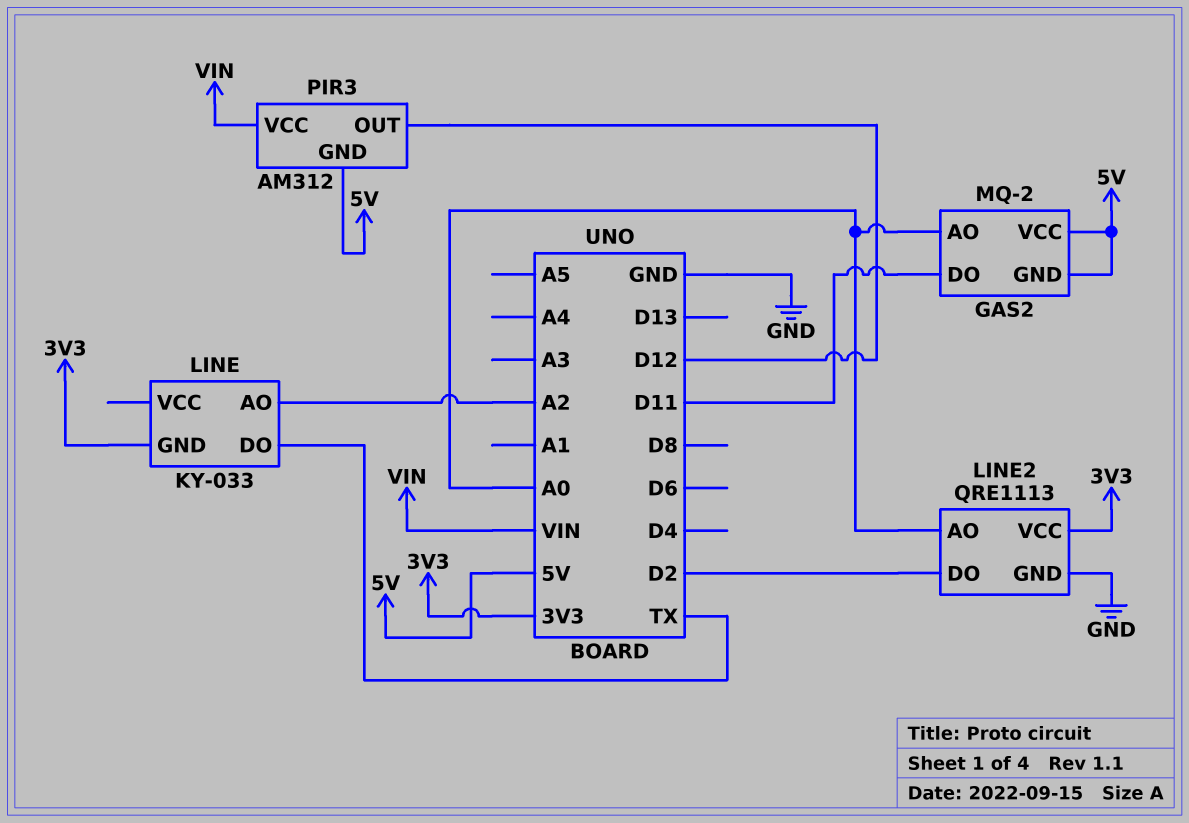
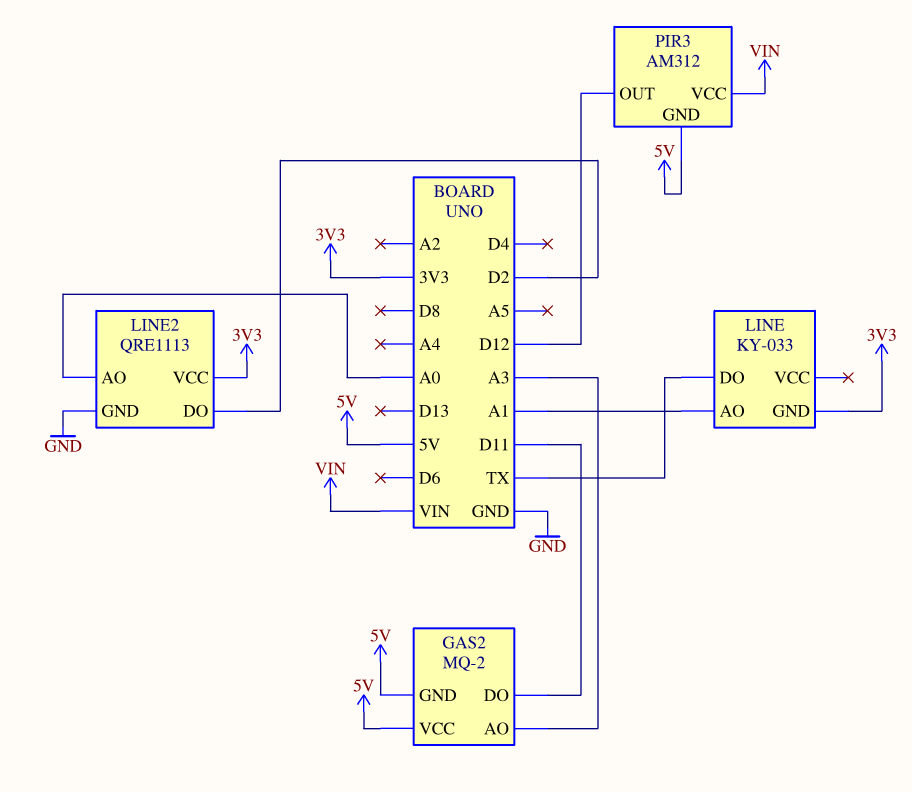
GAS2 pin AO: A0 -> A3
LINE pin AO: A2 -> A1

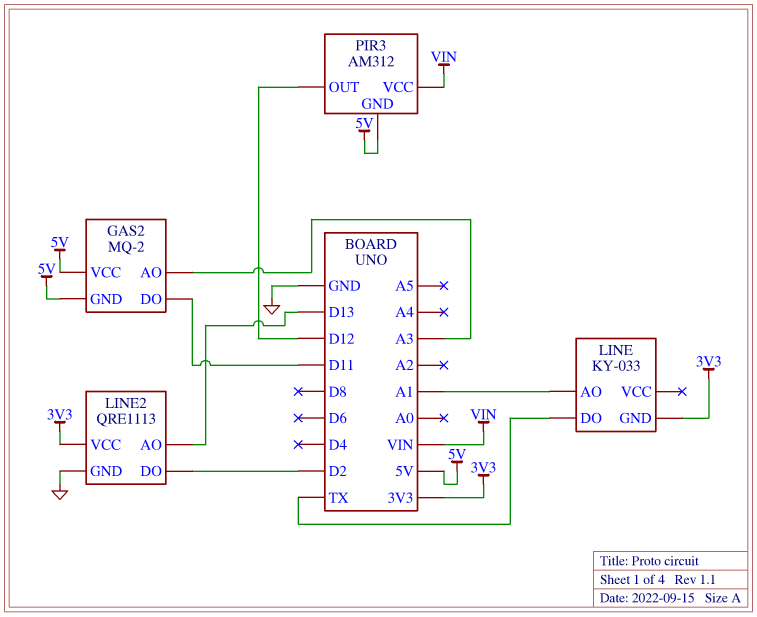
LINE2 pin AO: A0 -> D13

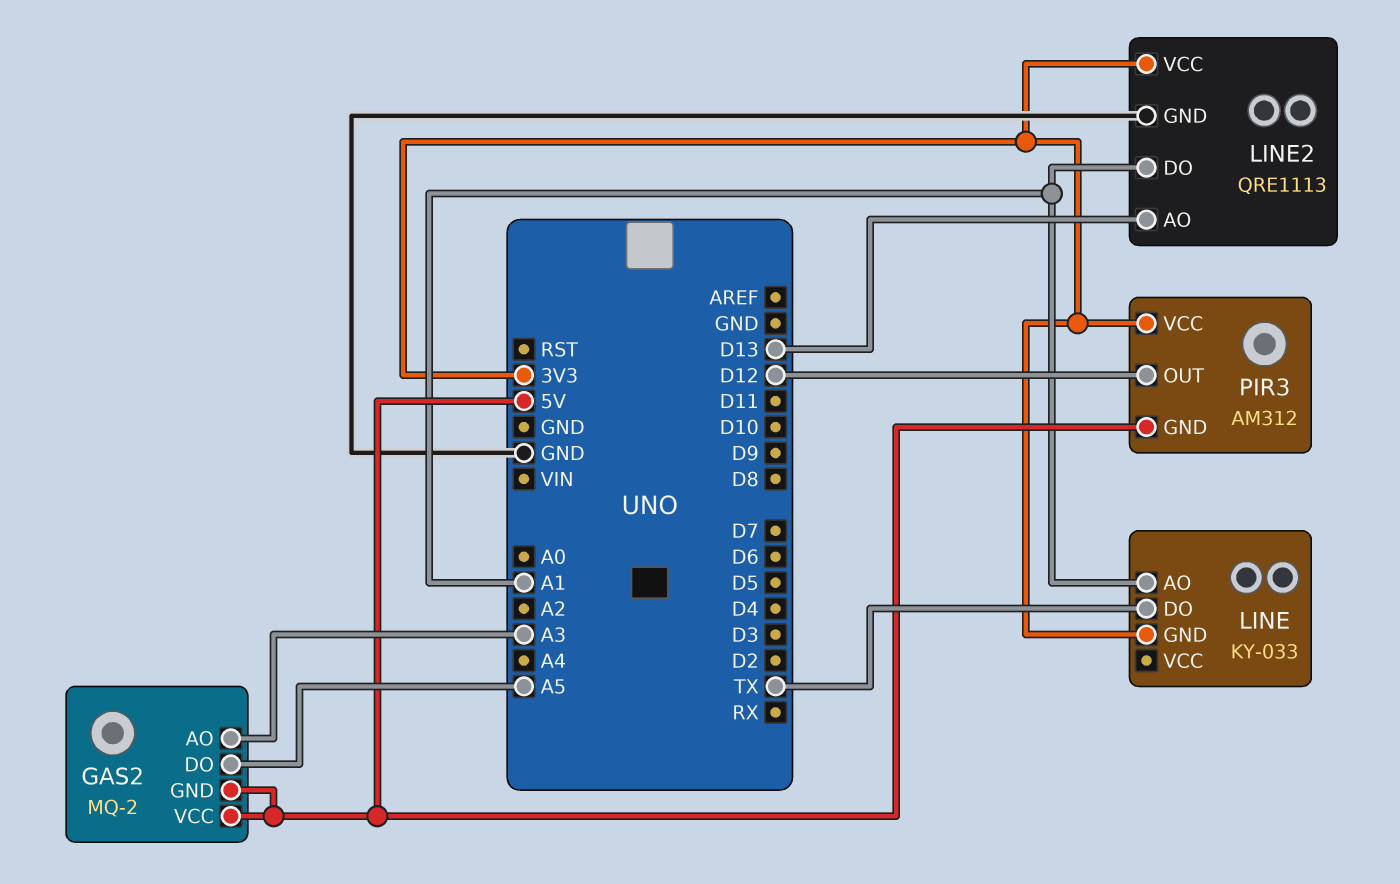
GAS2 pin DO: D11 -> A5
LINE2 pin DO: D2 -> A1
PIR3 pin VCC: VIN -> 3V3

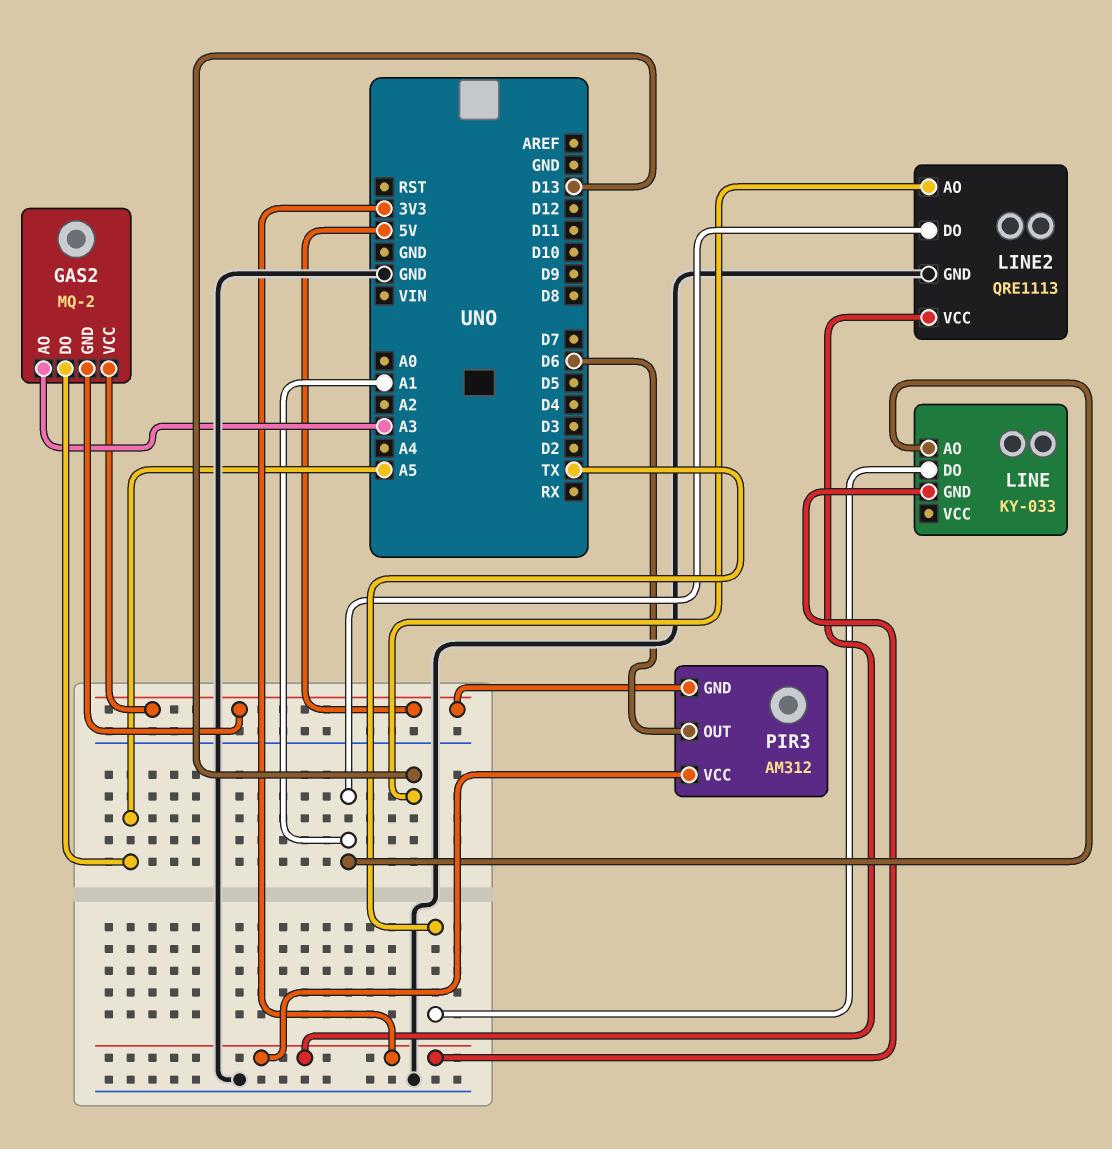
PIR3 pin OUT: D12 -> D6

